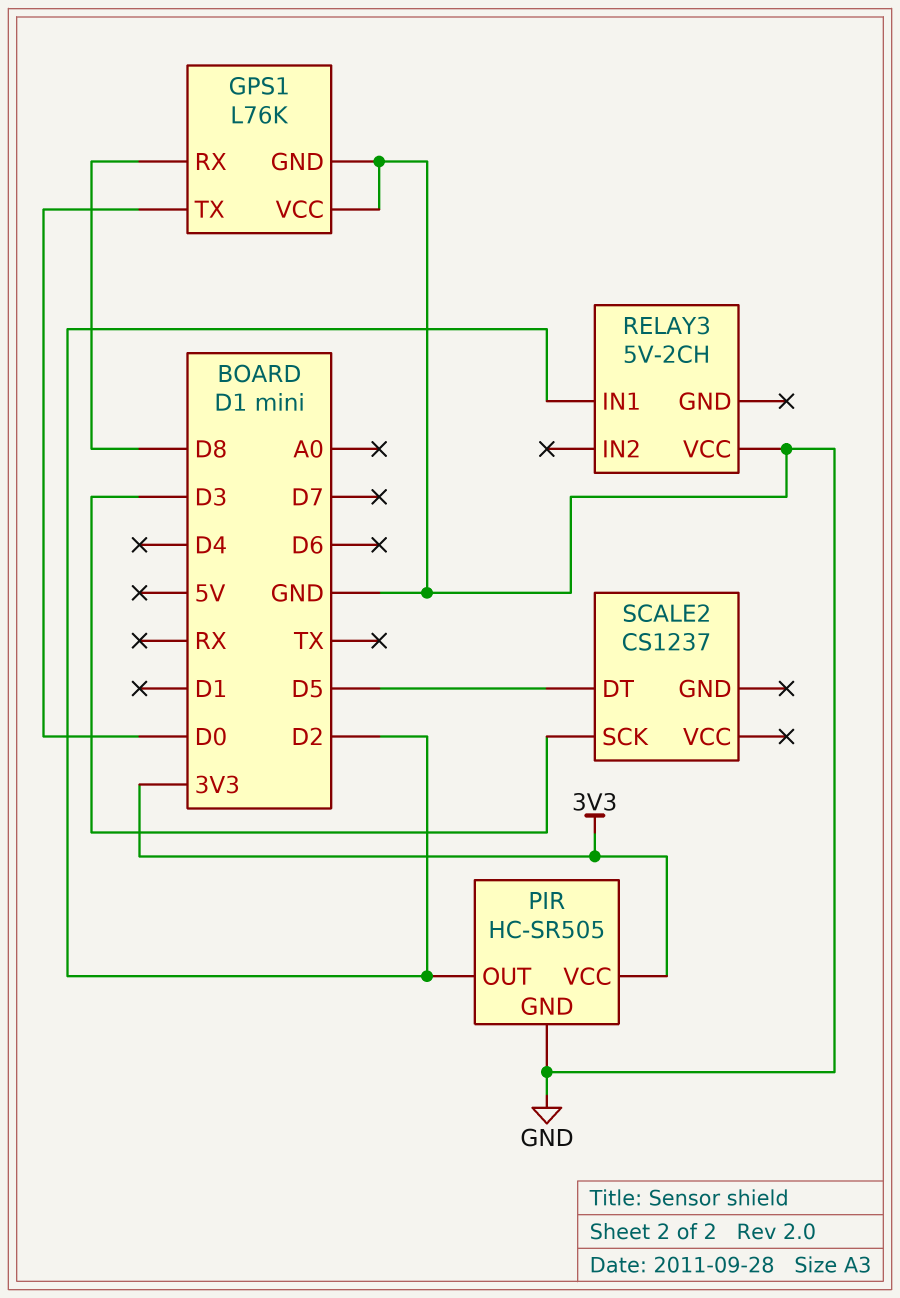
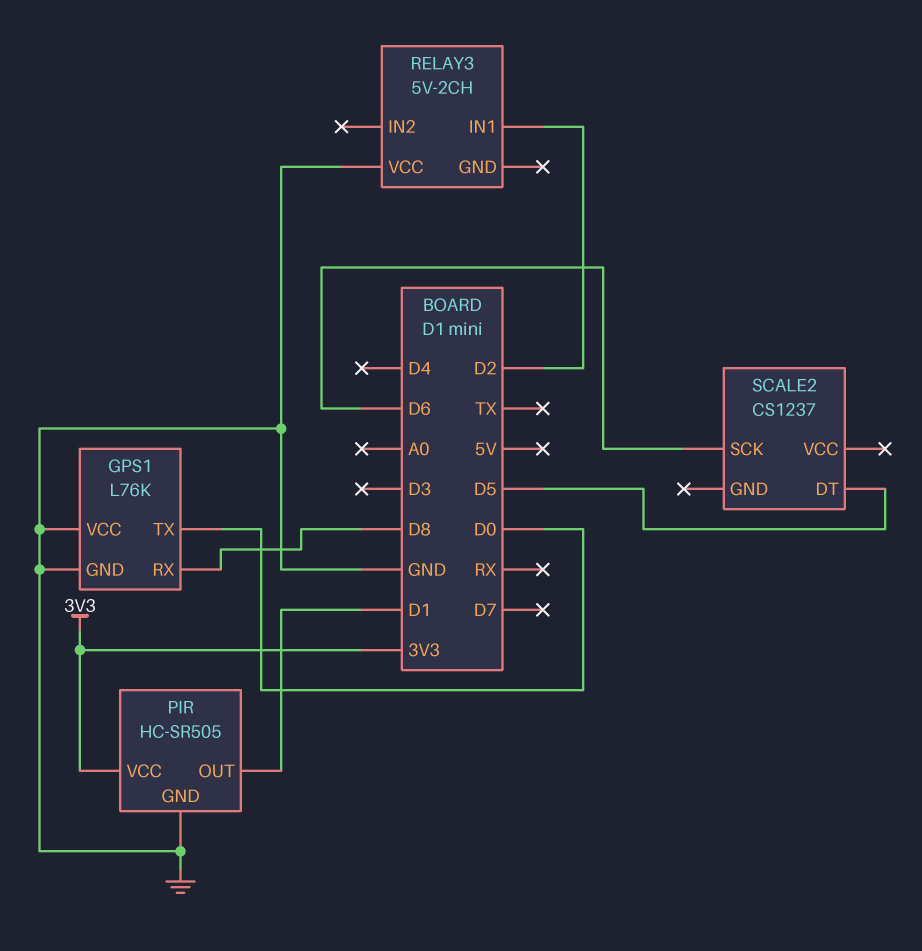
PIR pin OUT: D2 -> D1
SCALE2 pin SCK: D3 -> D6

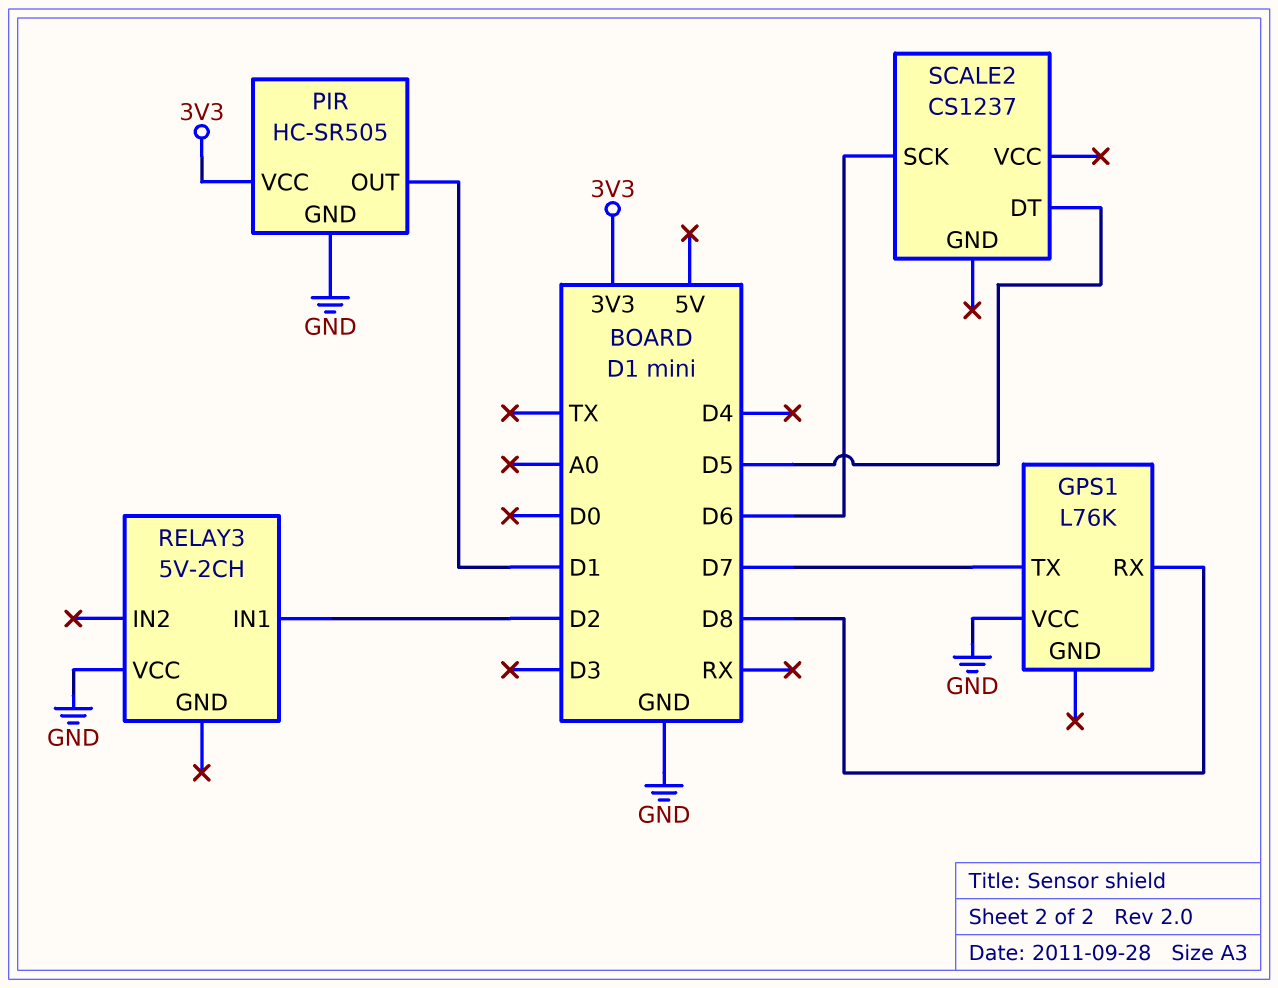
GPS1 pin GND: GND -> none
GPS1 pin TX: D0 -> D7

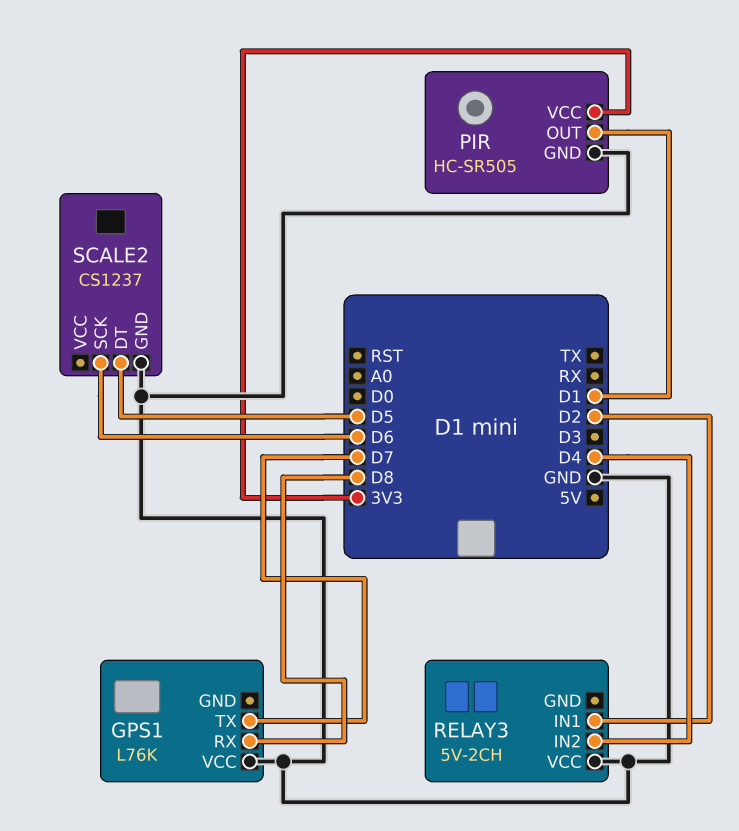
RELAY3 pin IN2: none -> D4
SCALE2 pin GND: none -> GND

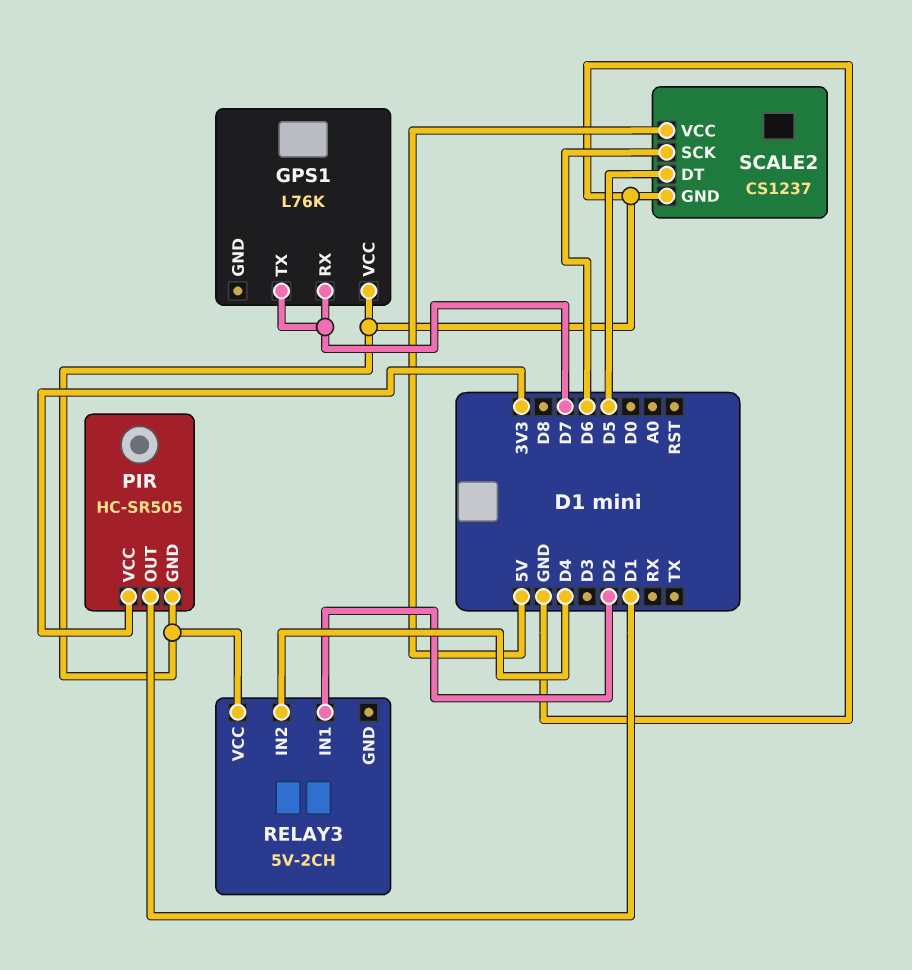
GPS1 pin RX: D8 -> D7
SCALE2 pin VCC: none -> 5V

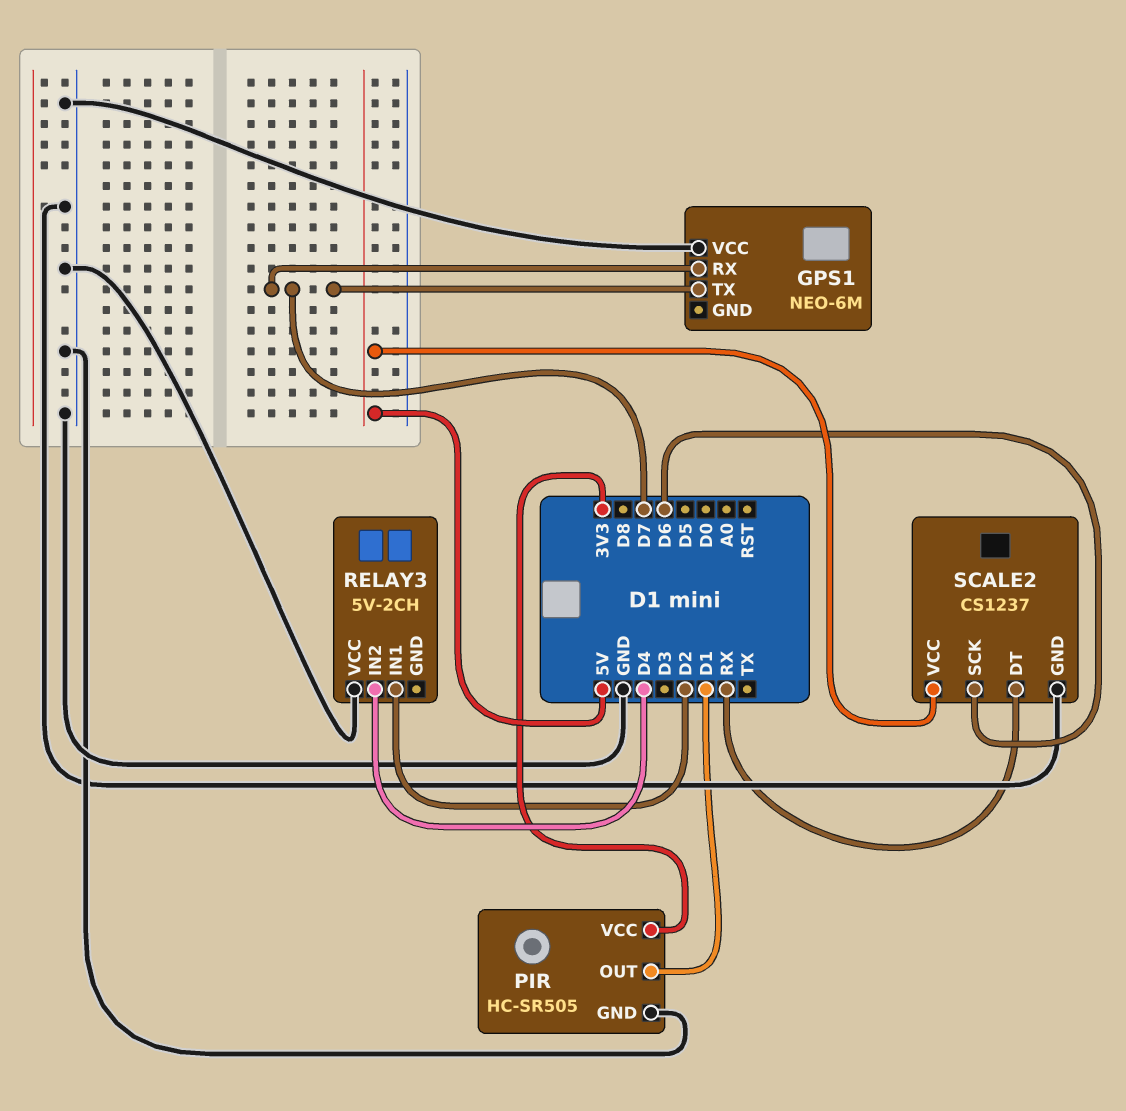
GPS1: L76K -> NEO-6M
SCALE2 pin DT: D5 -> RX

